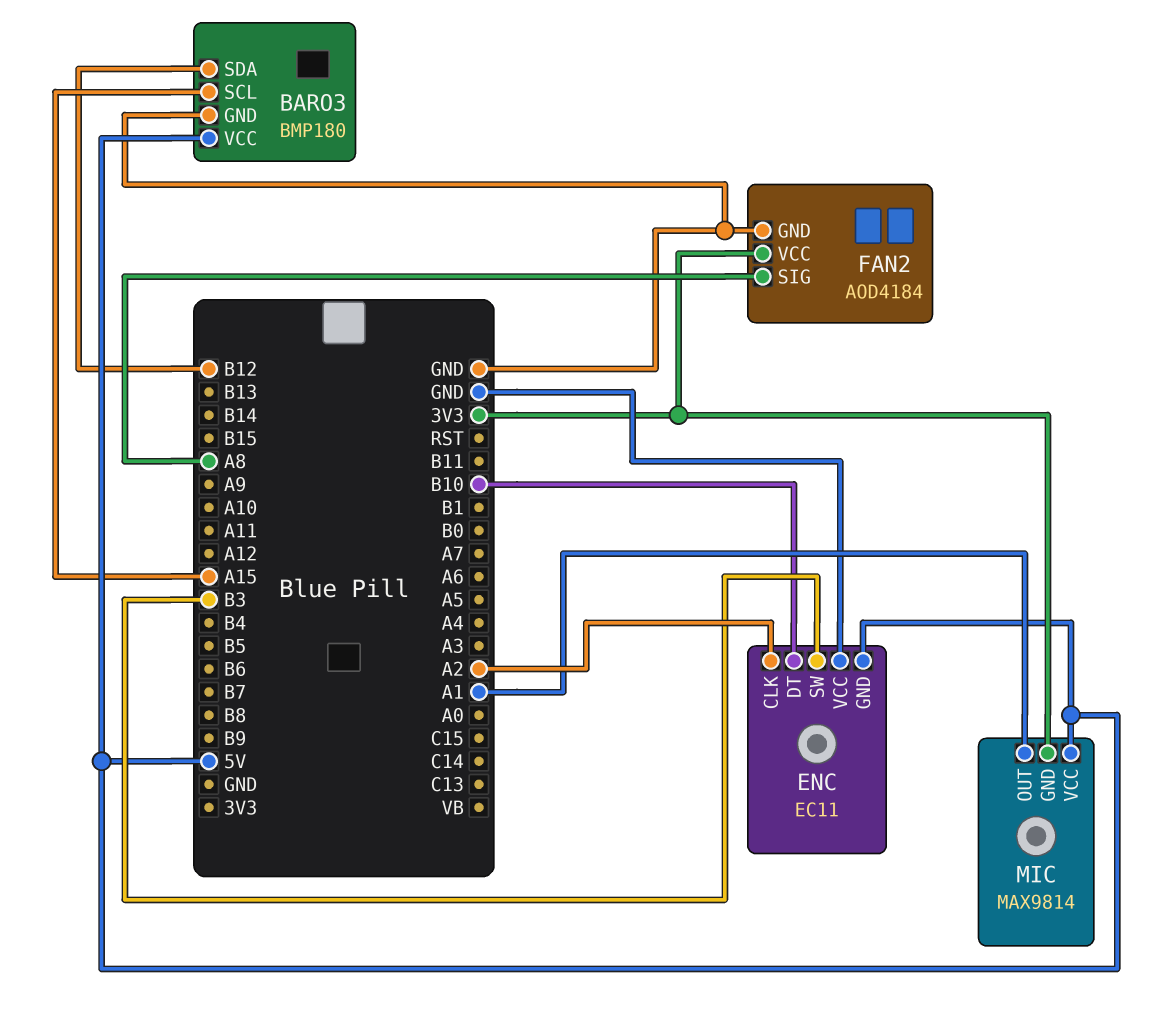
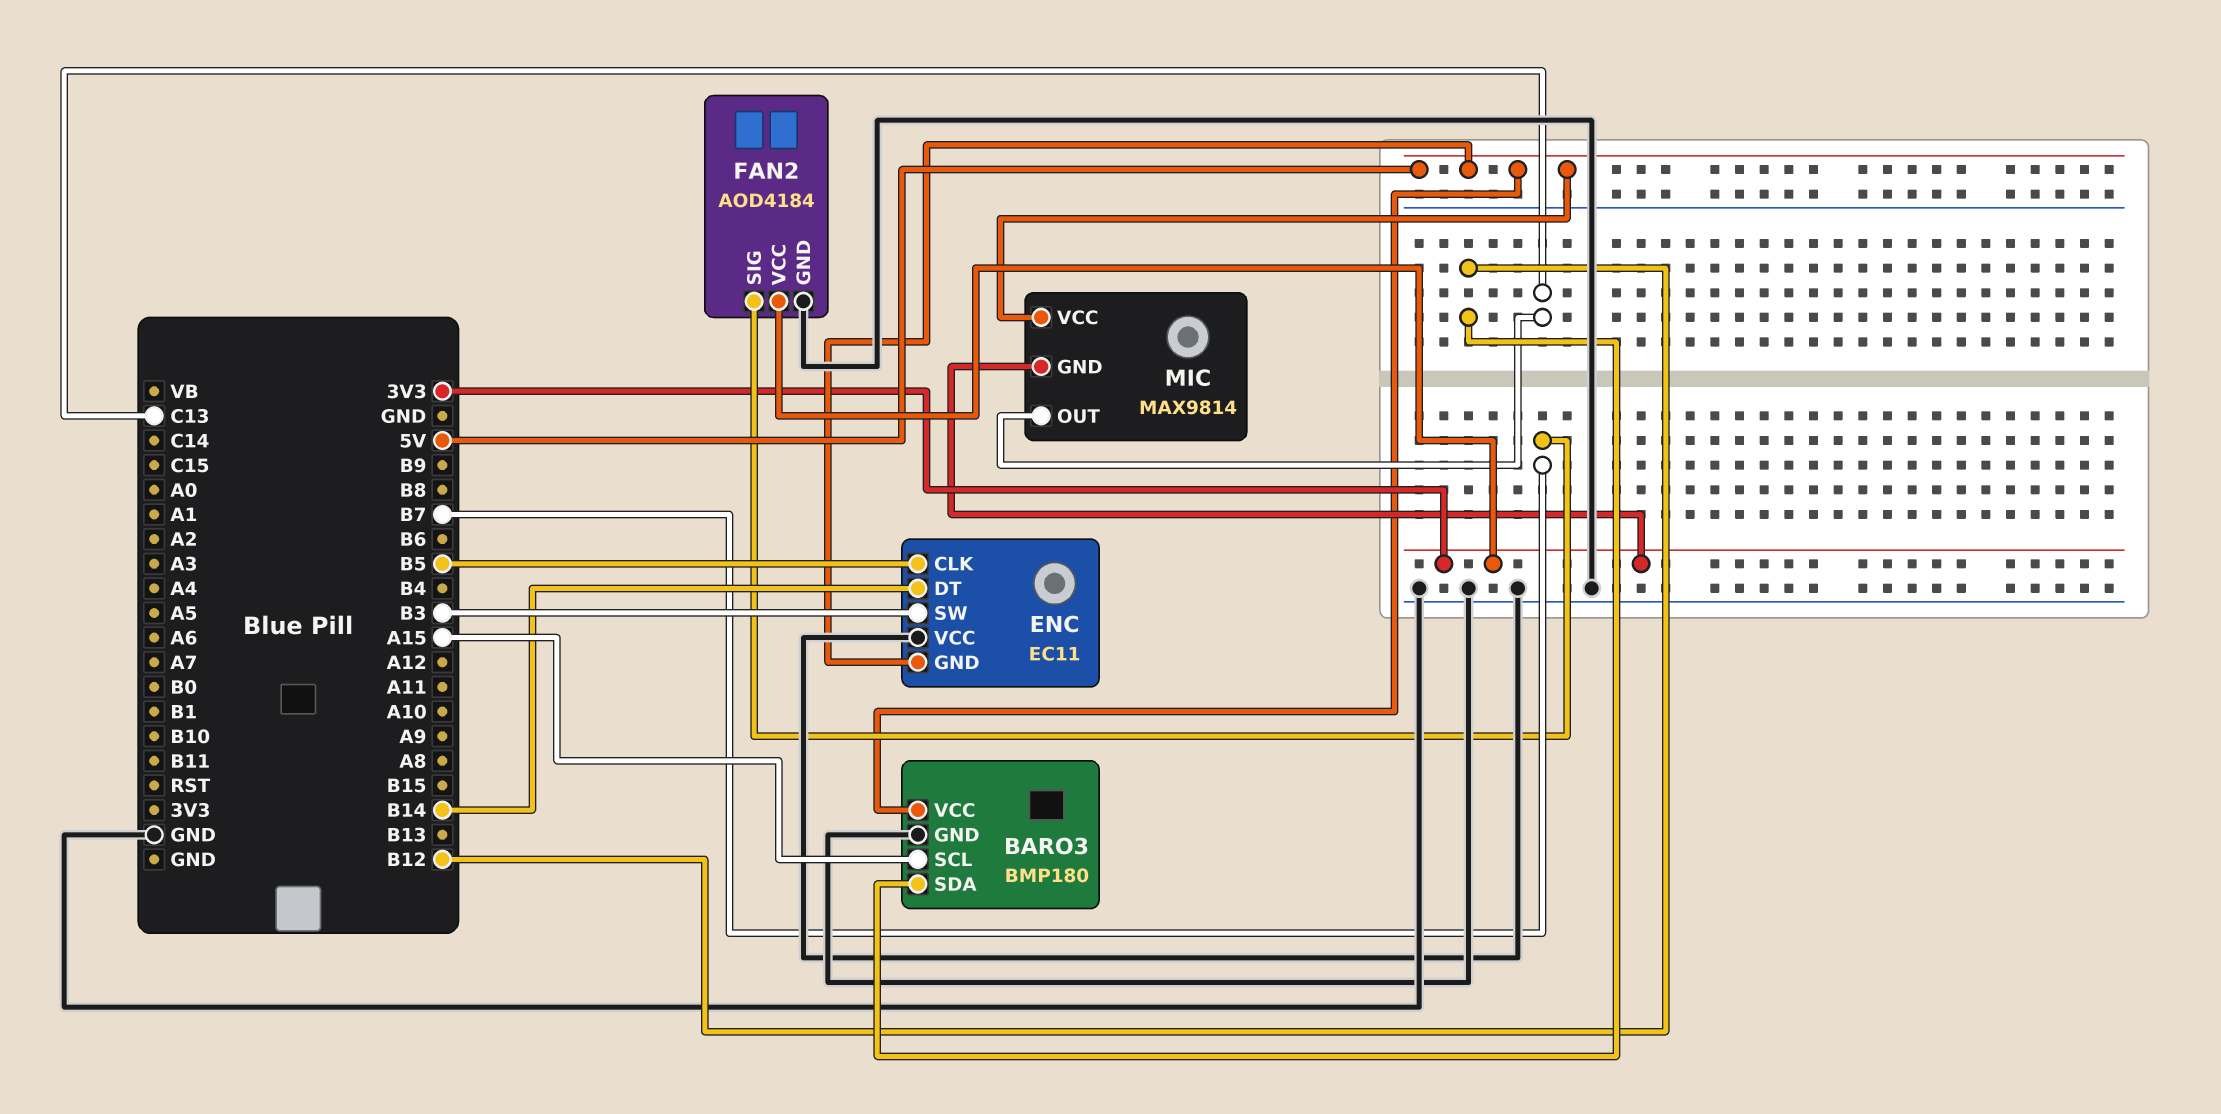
ENC pin CLK: A2 -> B5
ENC pin DT: B10 -> B14
FAN2 pin SIG: A8 -> B7
MIC pin OUT: A1 -> C13

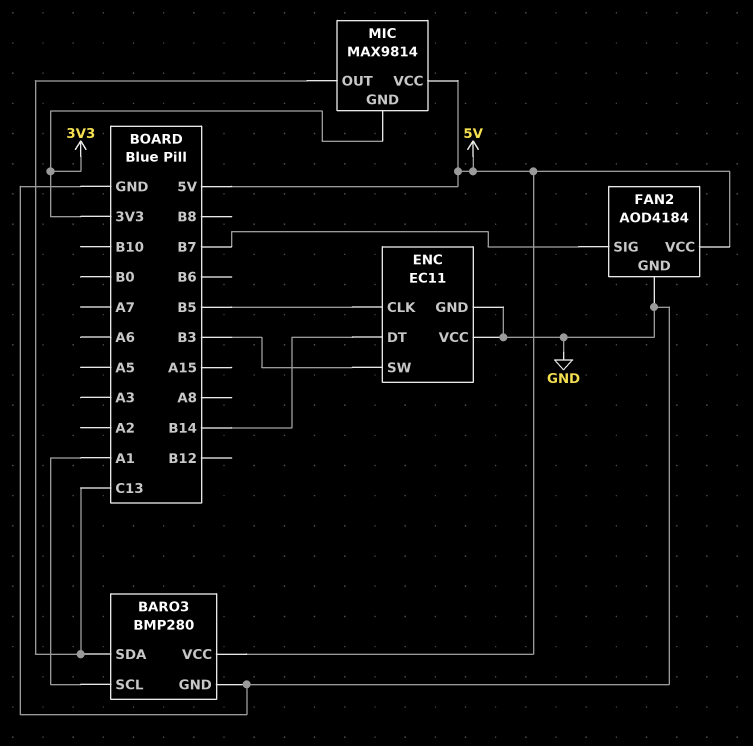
BARO3: BMP180 -> BMP280
BARO3 pin SCL: A15 -> A1
BARO3 pin SDA: B12 -> C13
ENC pin GND: 5V -> GND
FAN2 pin VCC: 3V3 -> 5V

